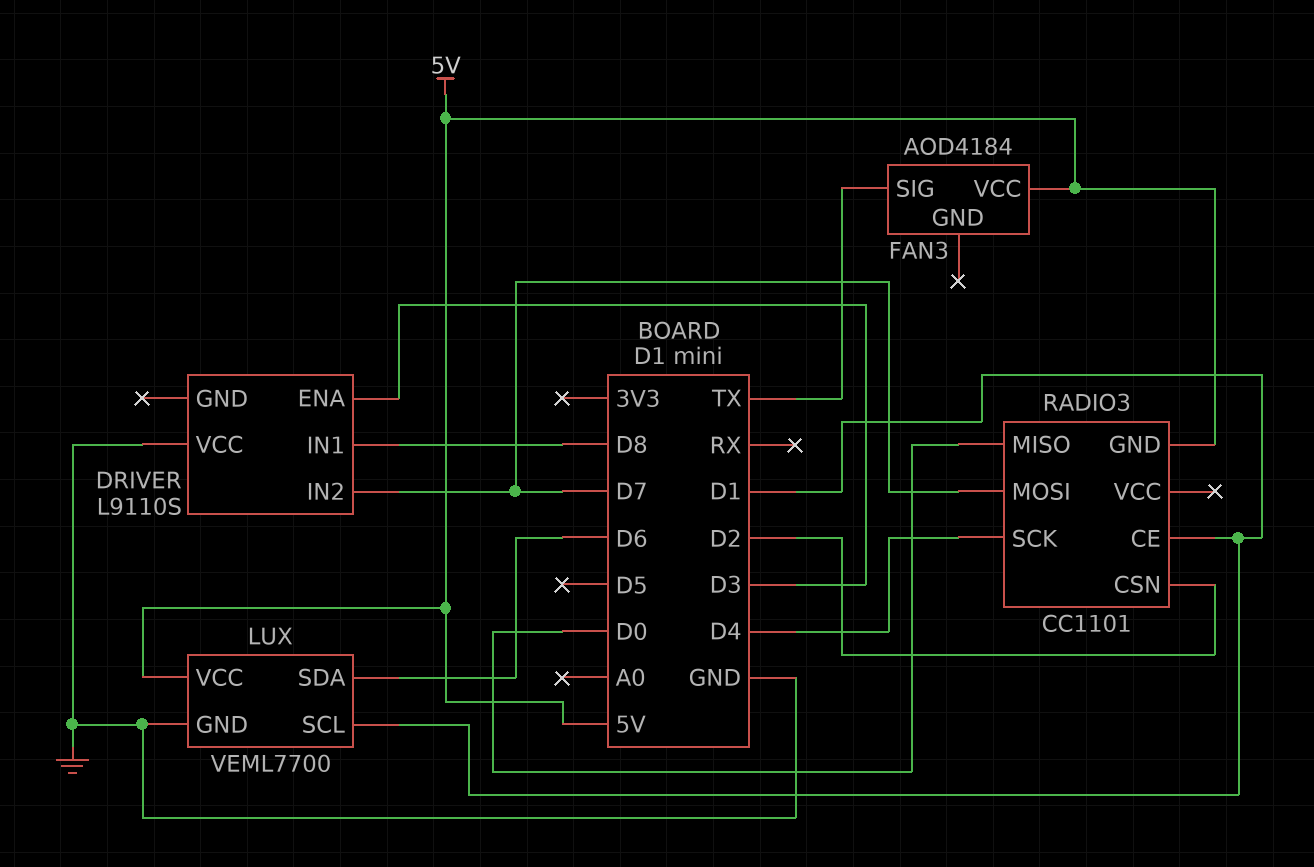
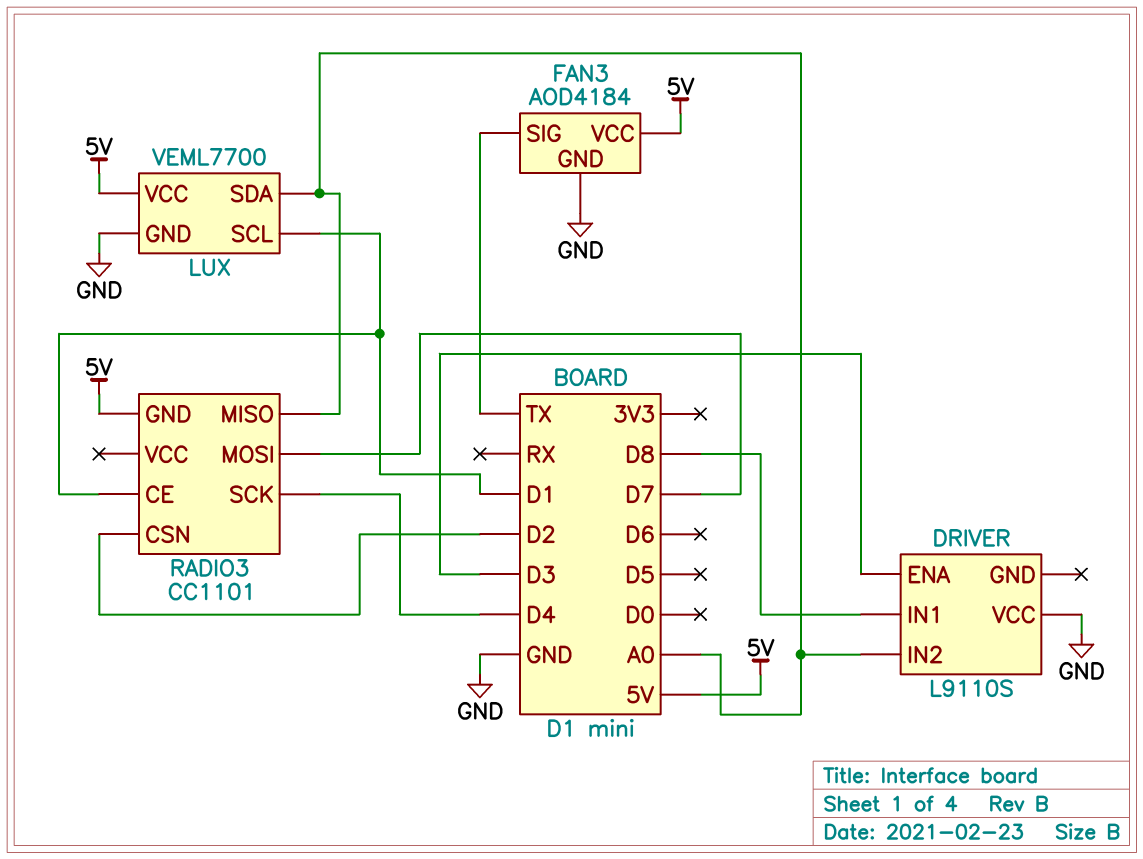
DRIVER pin IN2: D7 -> A0
FAN3 pin GND: none -> GND
LUX pin SDA: D6 -> A0
RADIO3 pin MISO: D0 -> A0

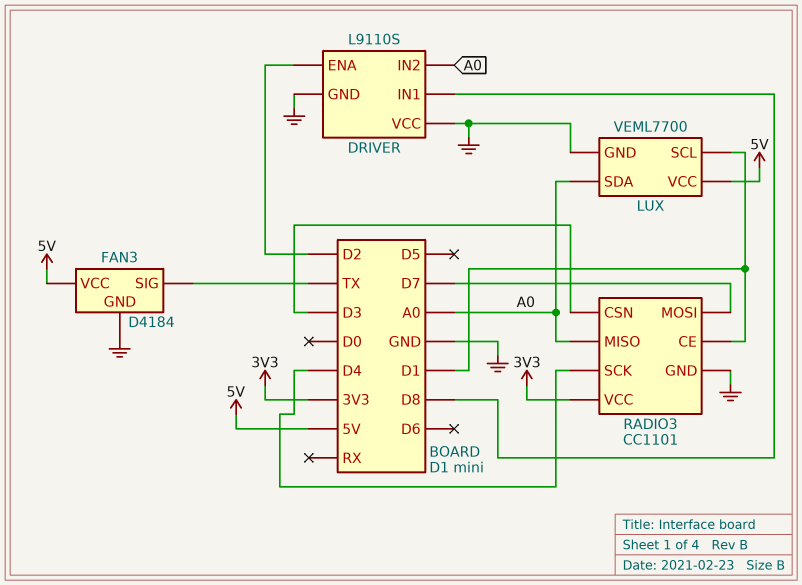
DRIVER pin ENA: D3 -> D2
DRIVER pin GND: none -> GND
FAN3: AOD4184 -> D4184
RADIO3 pin CSN: D2 -> D3
RADIO3 pin GND: 5V -> GND
RADIO3 pin VCC: none -> 3V3

